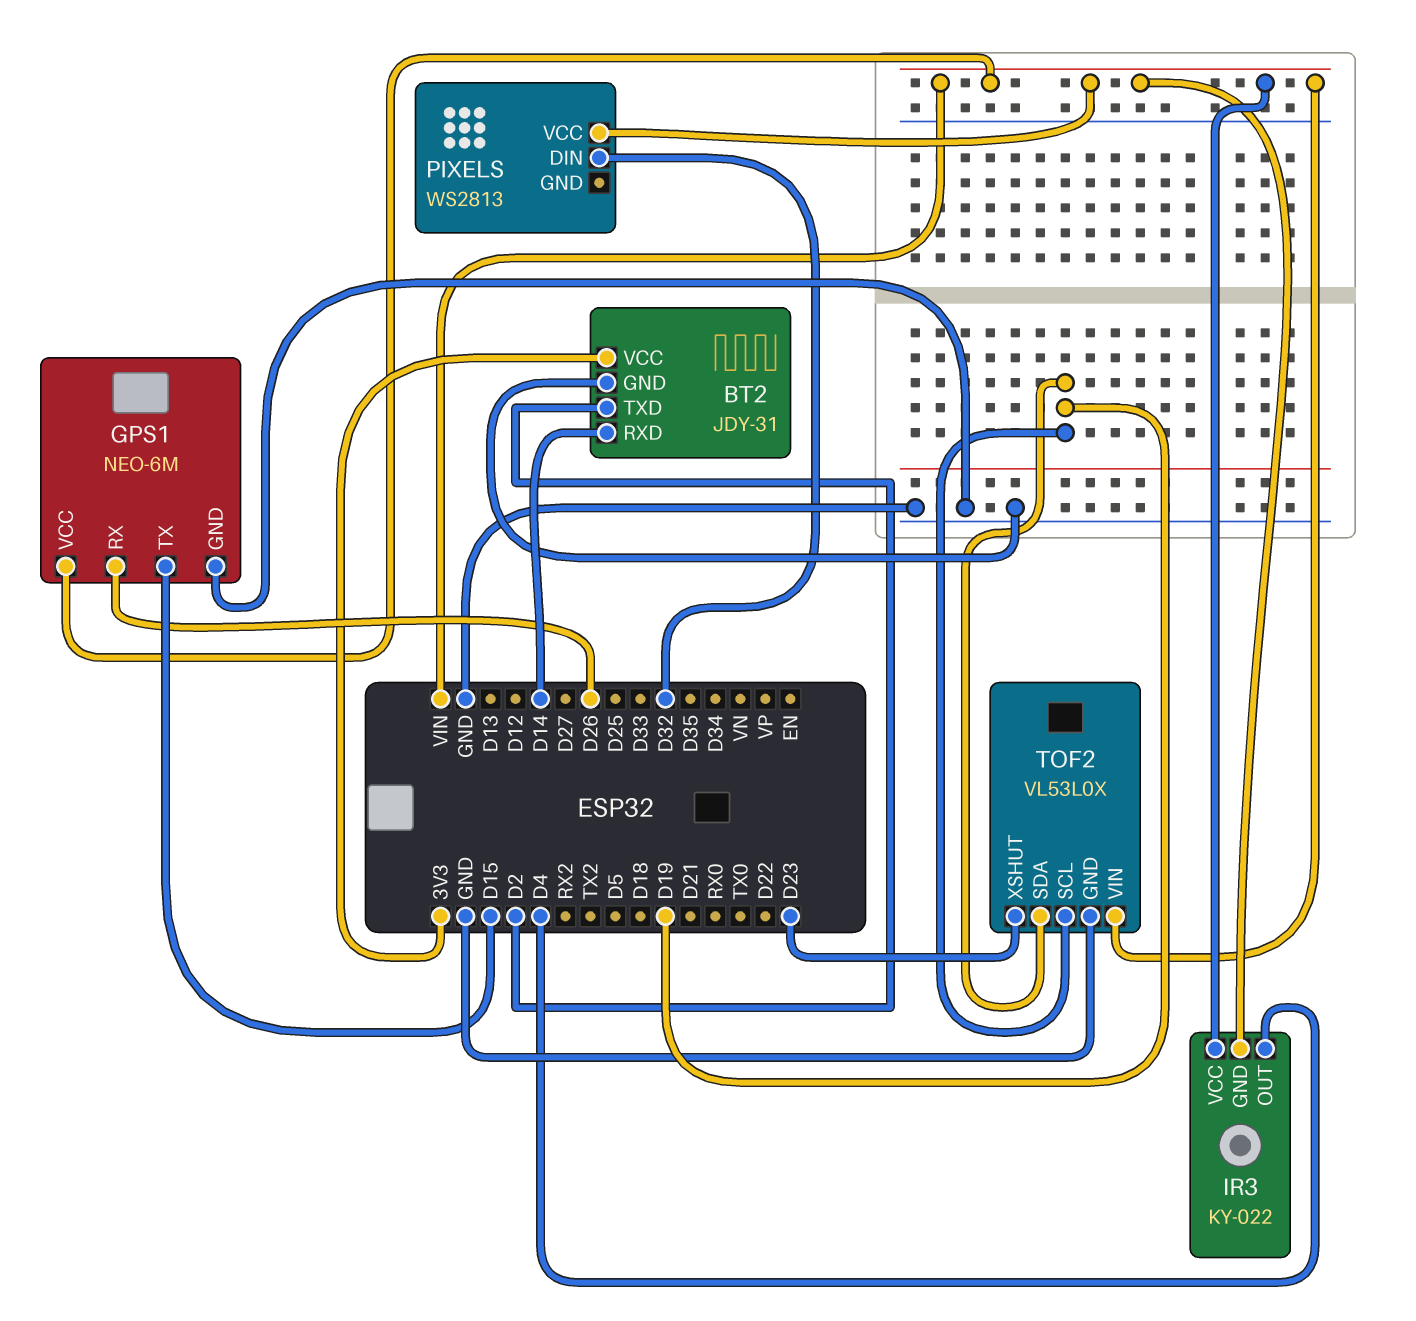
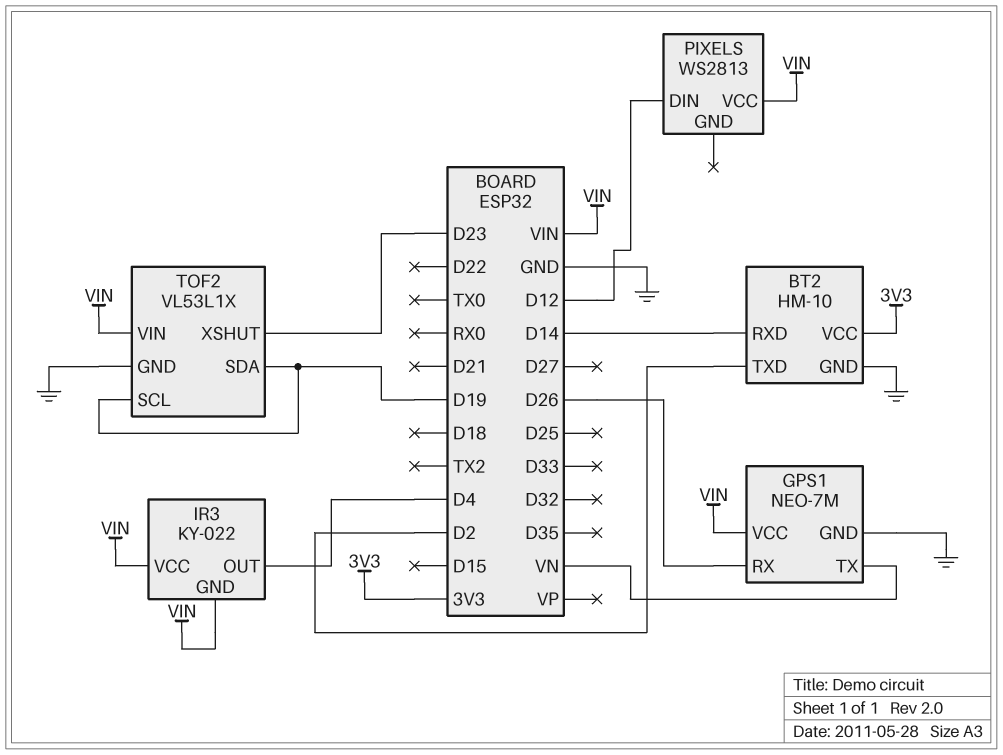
BT2: JDY-31 -> HM-10
GPS1: NEO-6M -> NEO-7M
GPS1 pin TX: D15 -> VN
PIXELS pin DIN: D32 -> D12
TOF2: VL53L0X -> VL53L1X

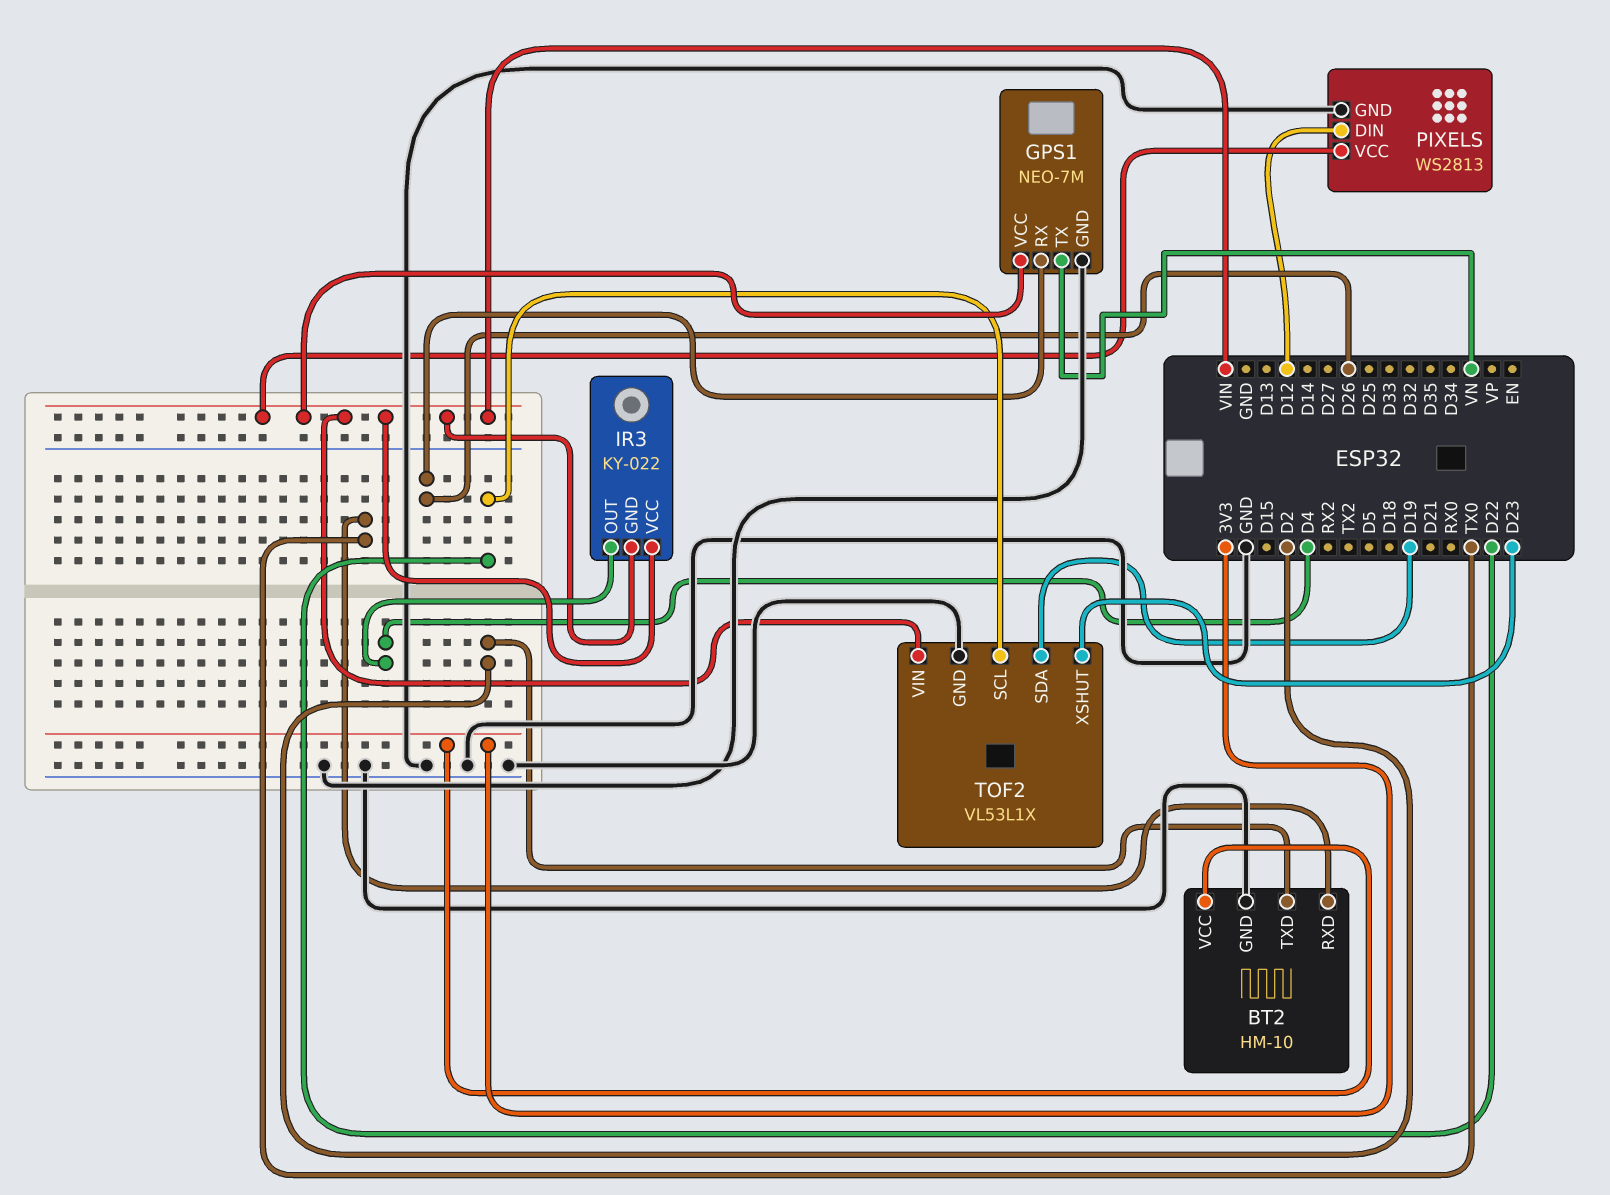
BT2 pin RXD: D14 -> TX0
PIXELS pin GND: none -> GND
TOF2 pin SCL: D19 -> D22

